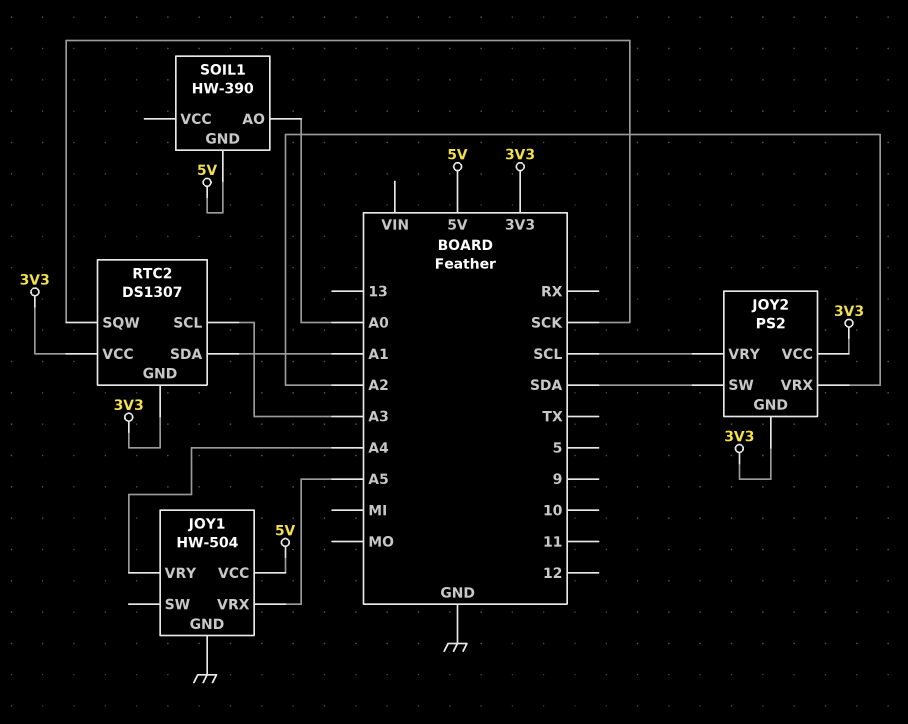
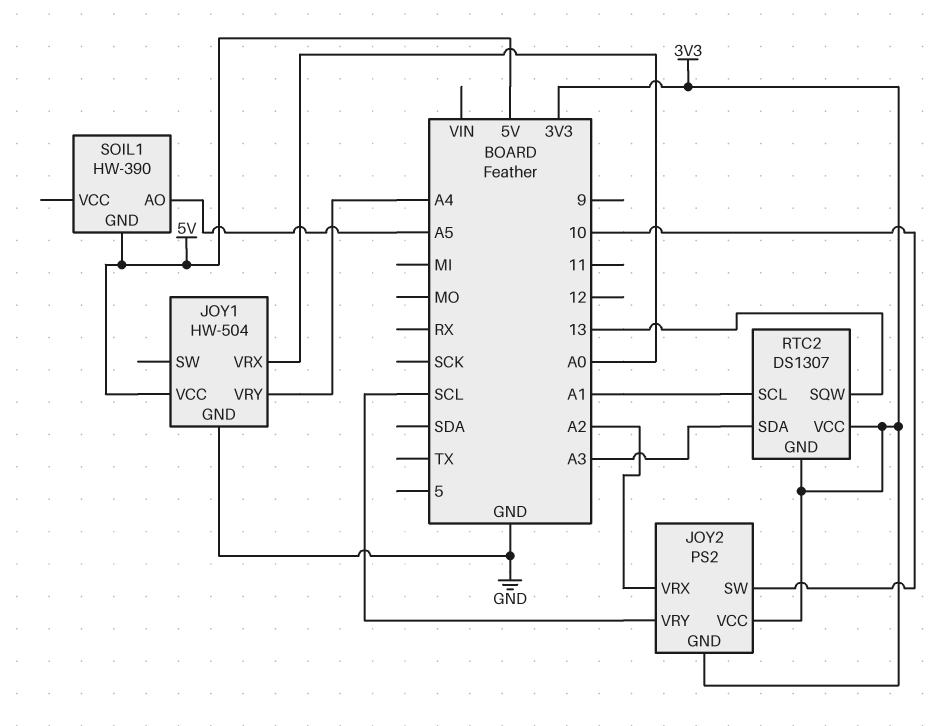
JOY1 pin VRX: A5 -> A0
JOY2 pin SW: SDA -> 10
RTC2 pin SCL: A3 -> A1
RTC2 pin SDA: A1 -> A3
RTC2 pin SQW: SCK -> 13
SOIL1 pin AO: A0 -> A5

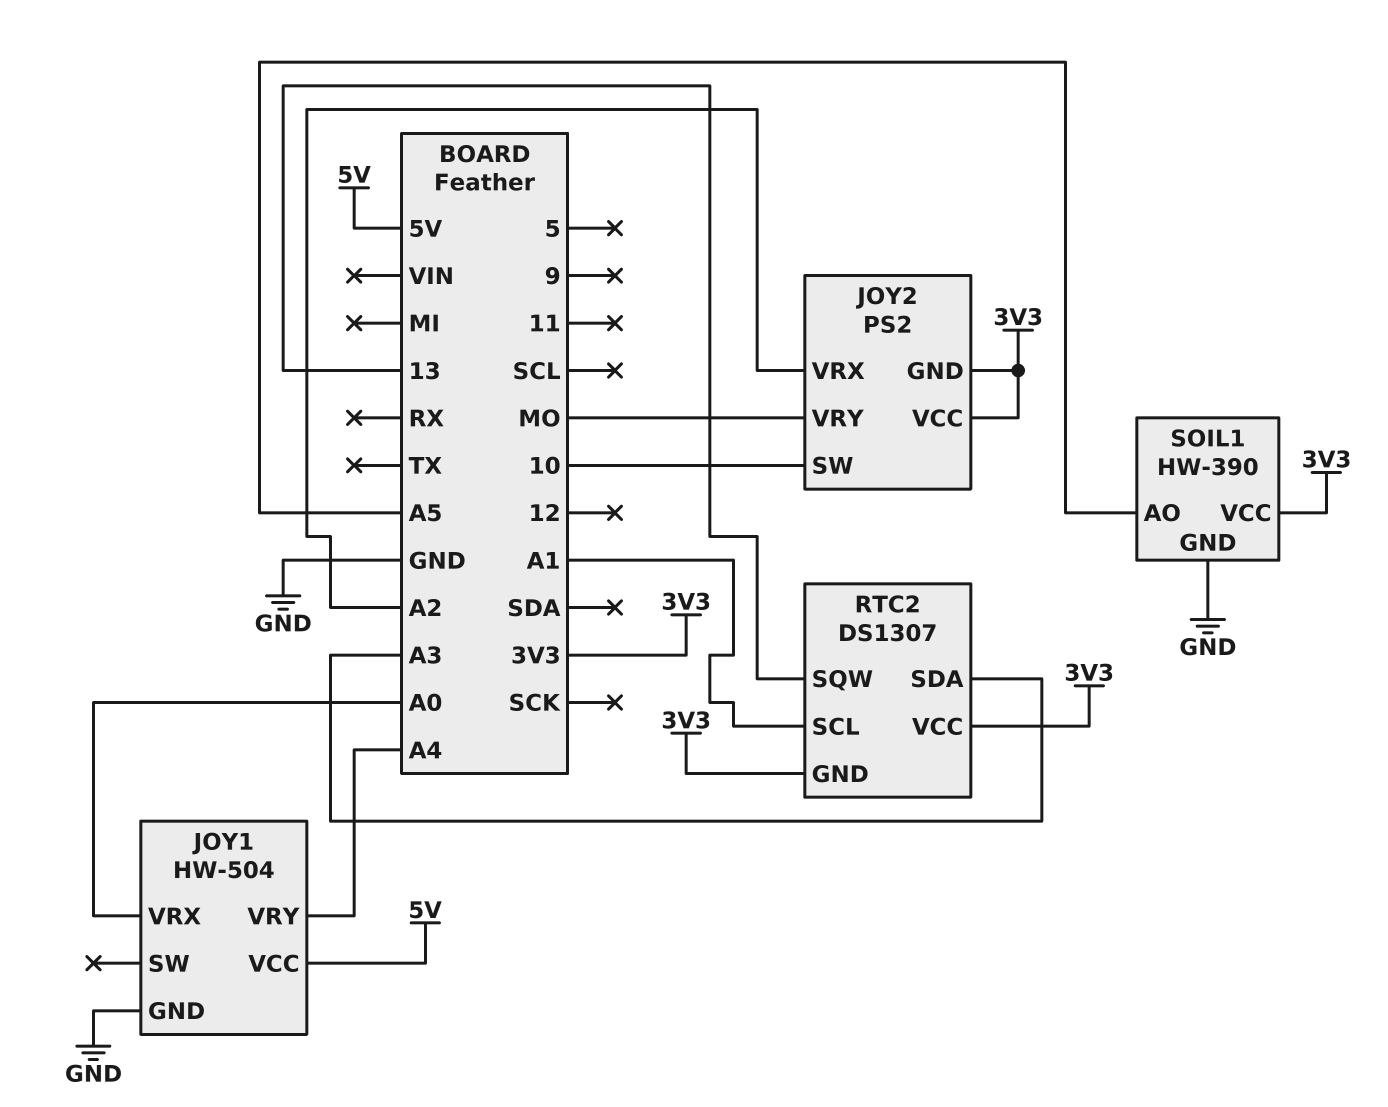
JOY2 pin VRY: SCL -> MO
SOIL1 pin GND: 5V -> GND
SOIL1 pin VCC: none -> 3V3

